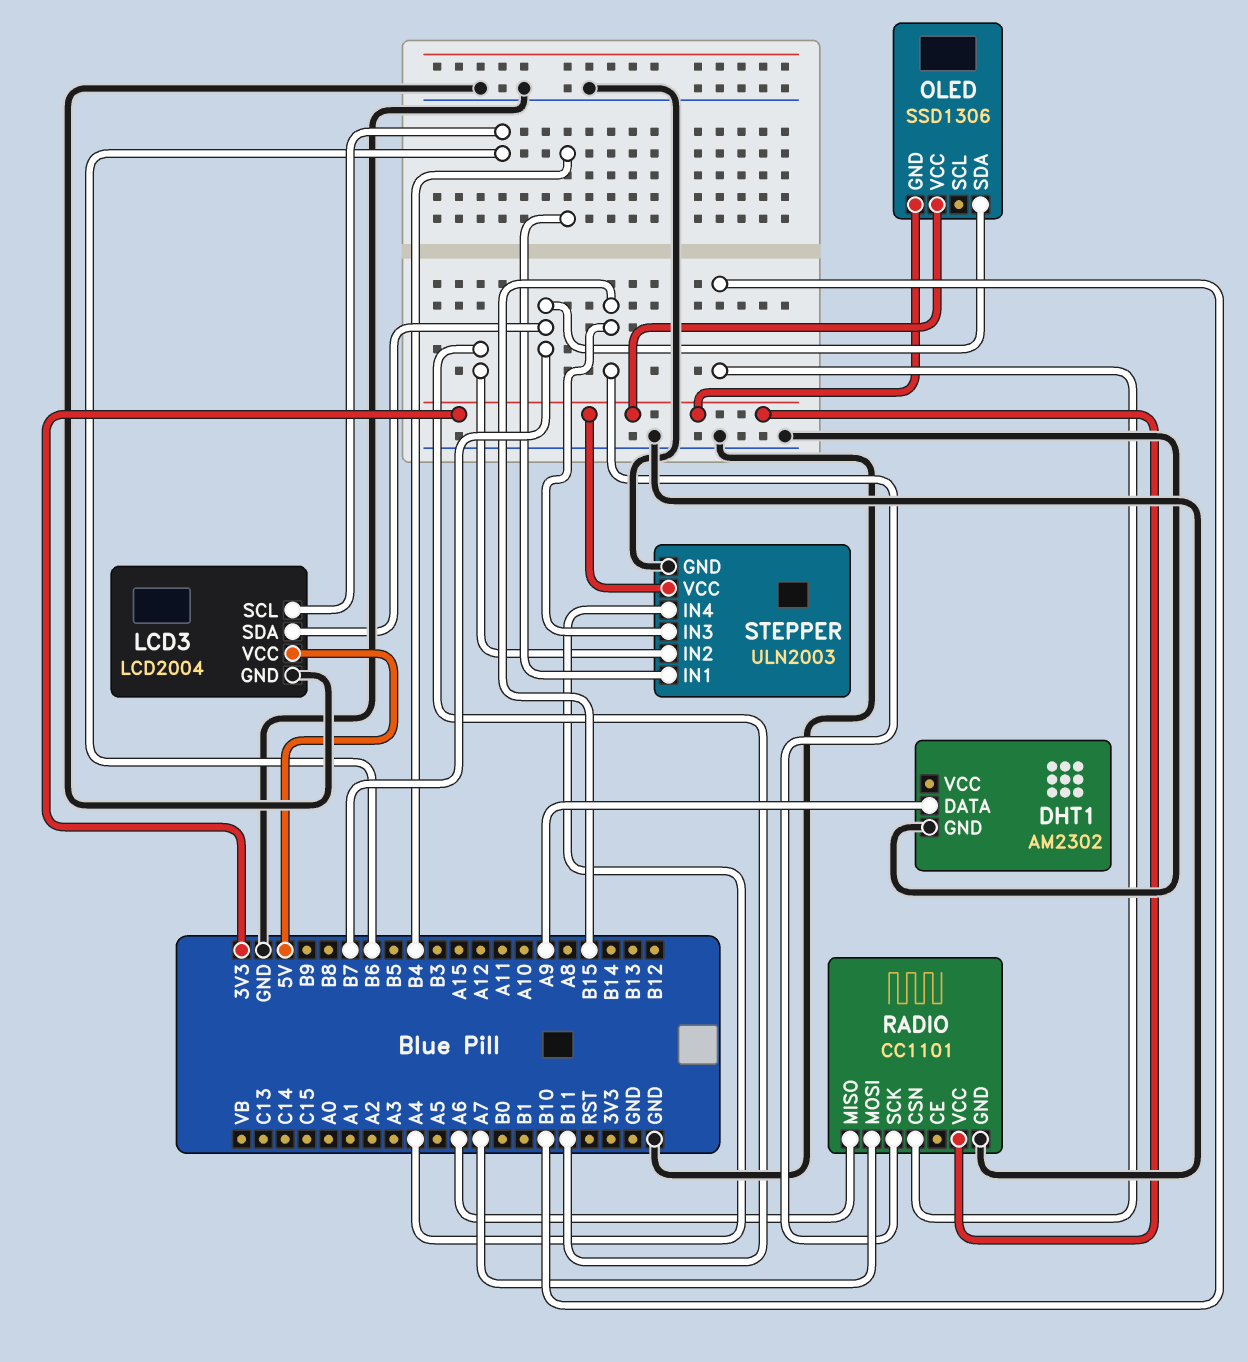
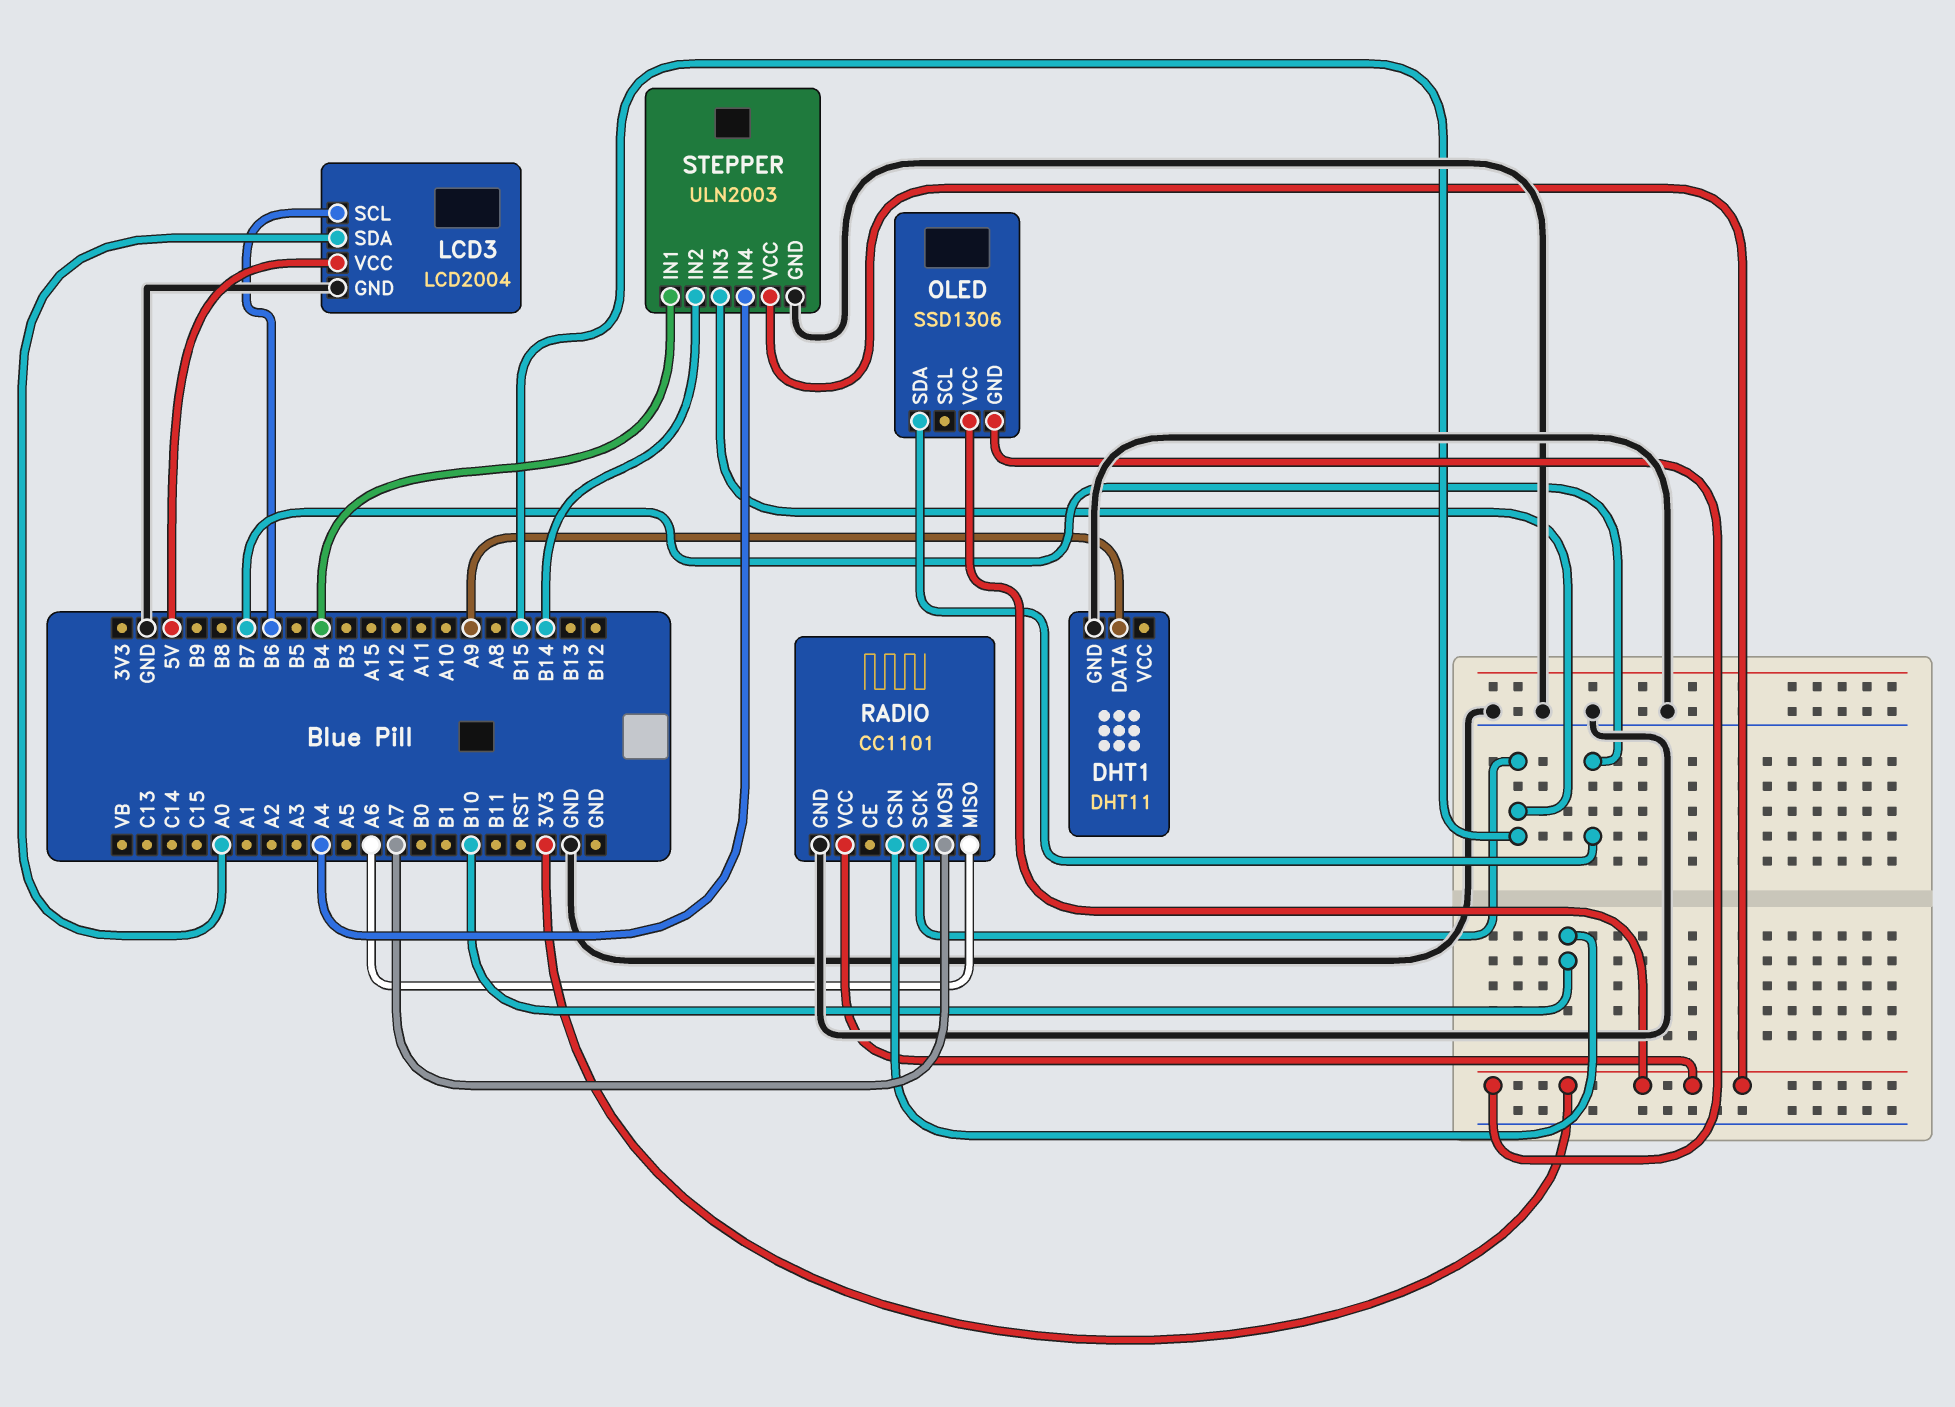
DHT1: AM2302 -> DHT11
LCD3 pin SDA: B7 -> A0
STEPPER pin IN2: B11 -> B14

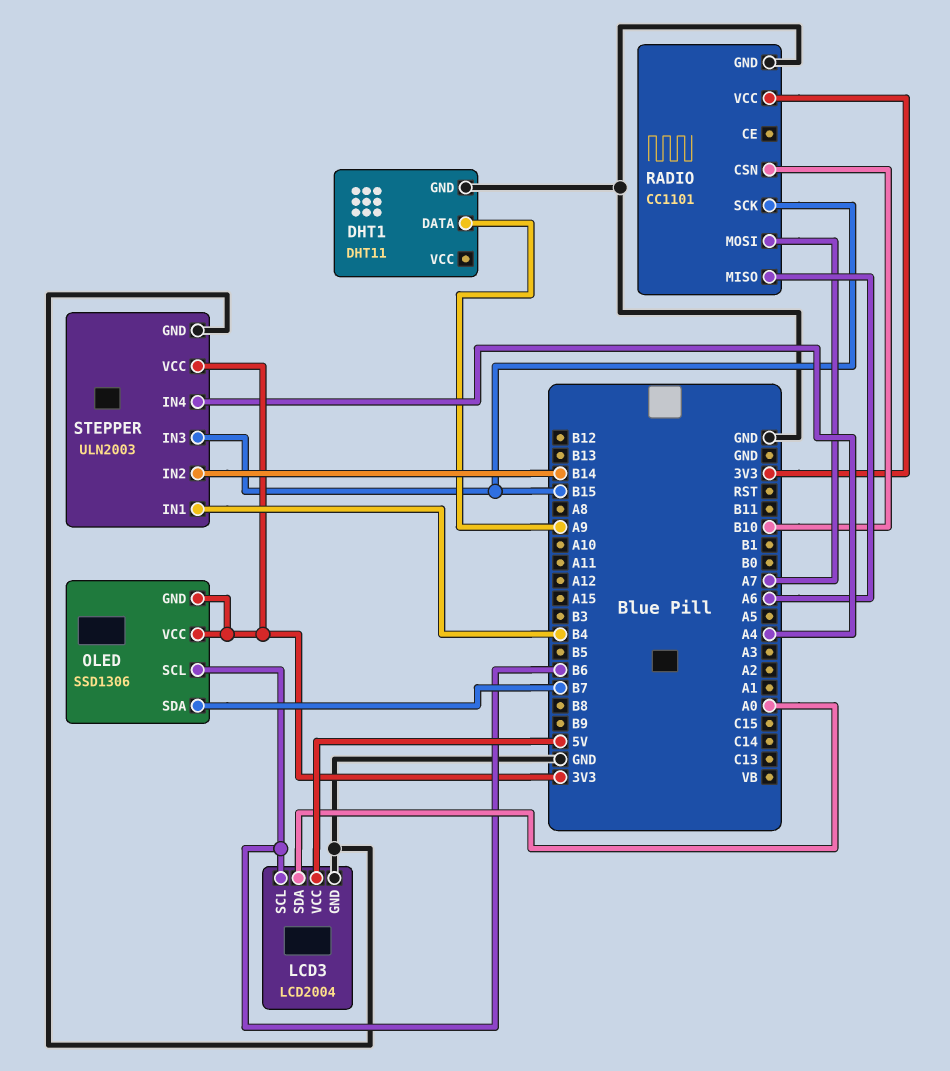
OLED pin SCL: none -> B6

